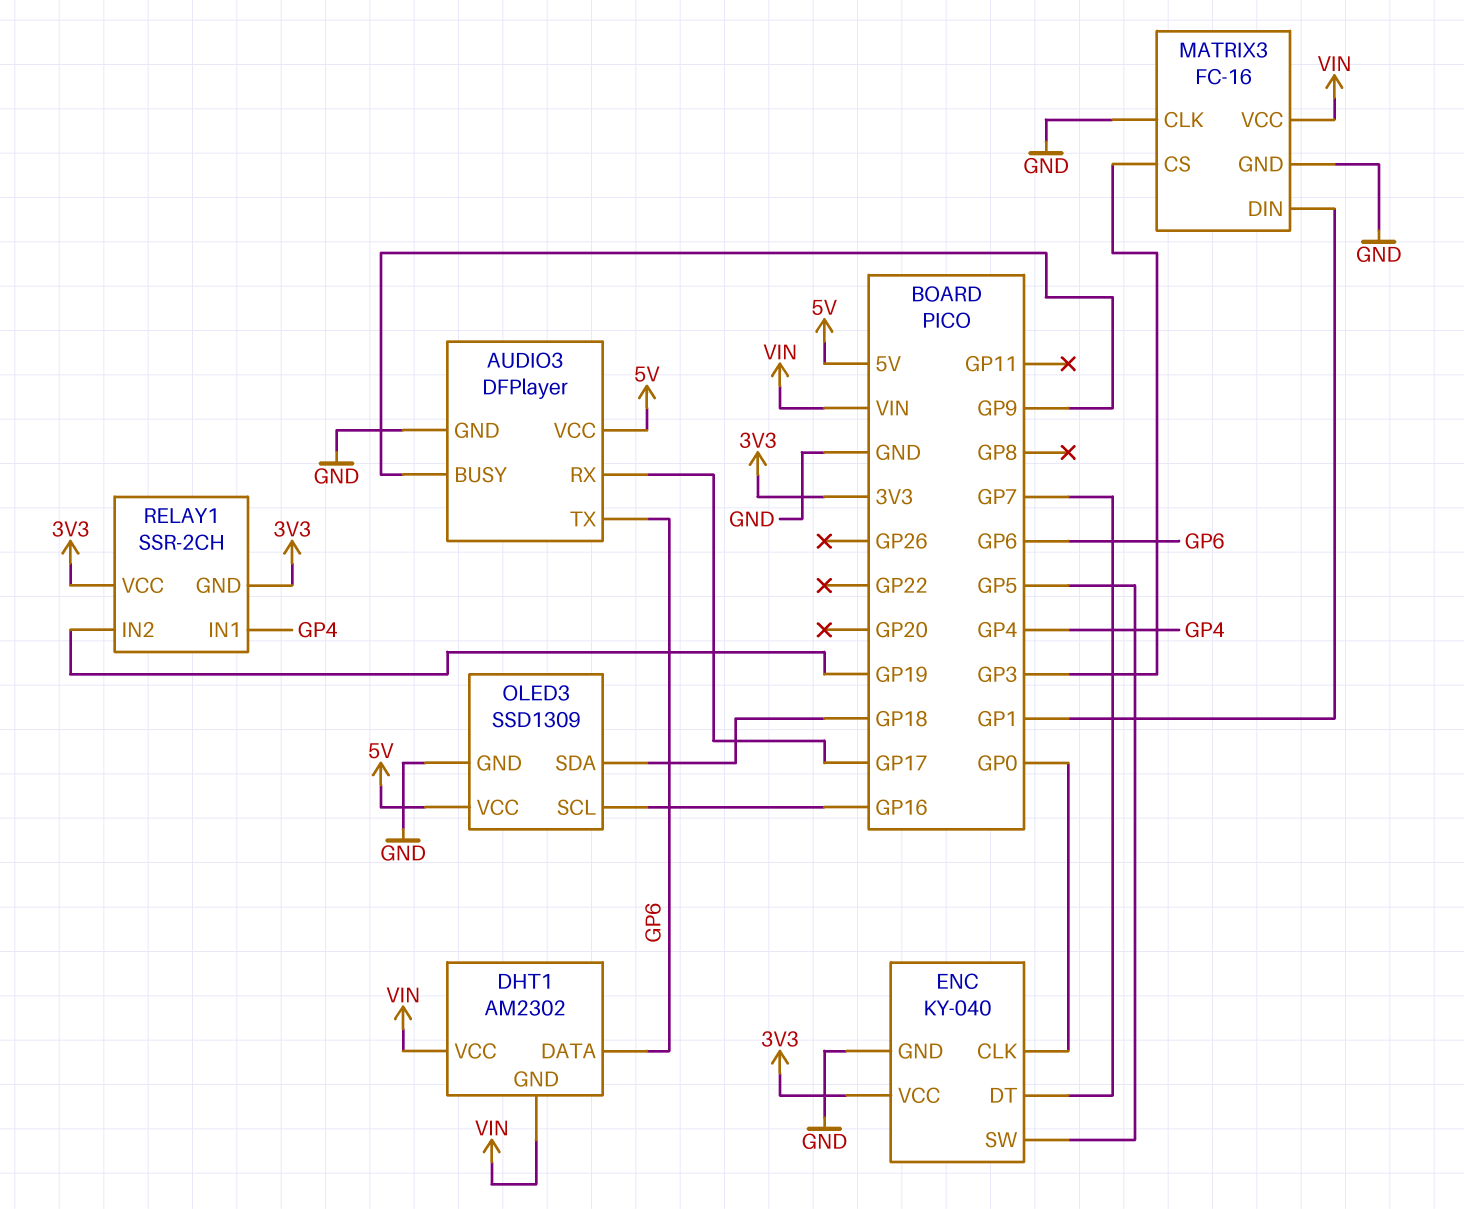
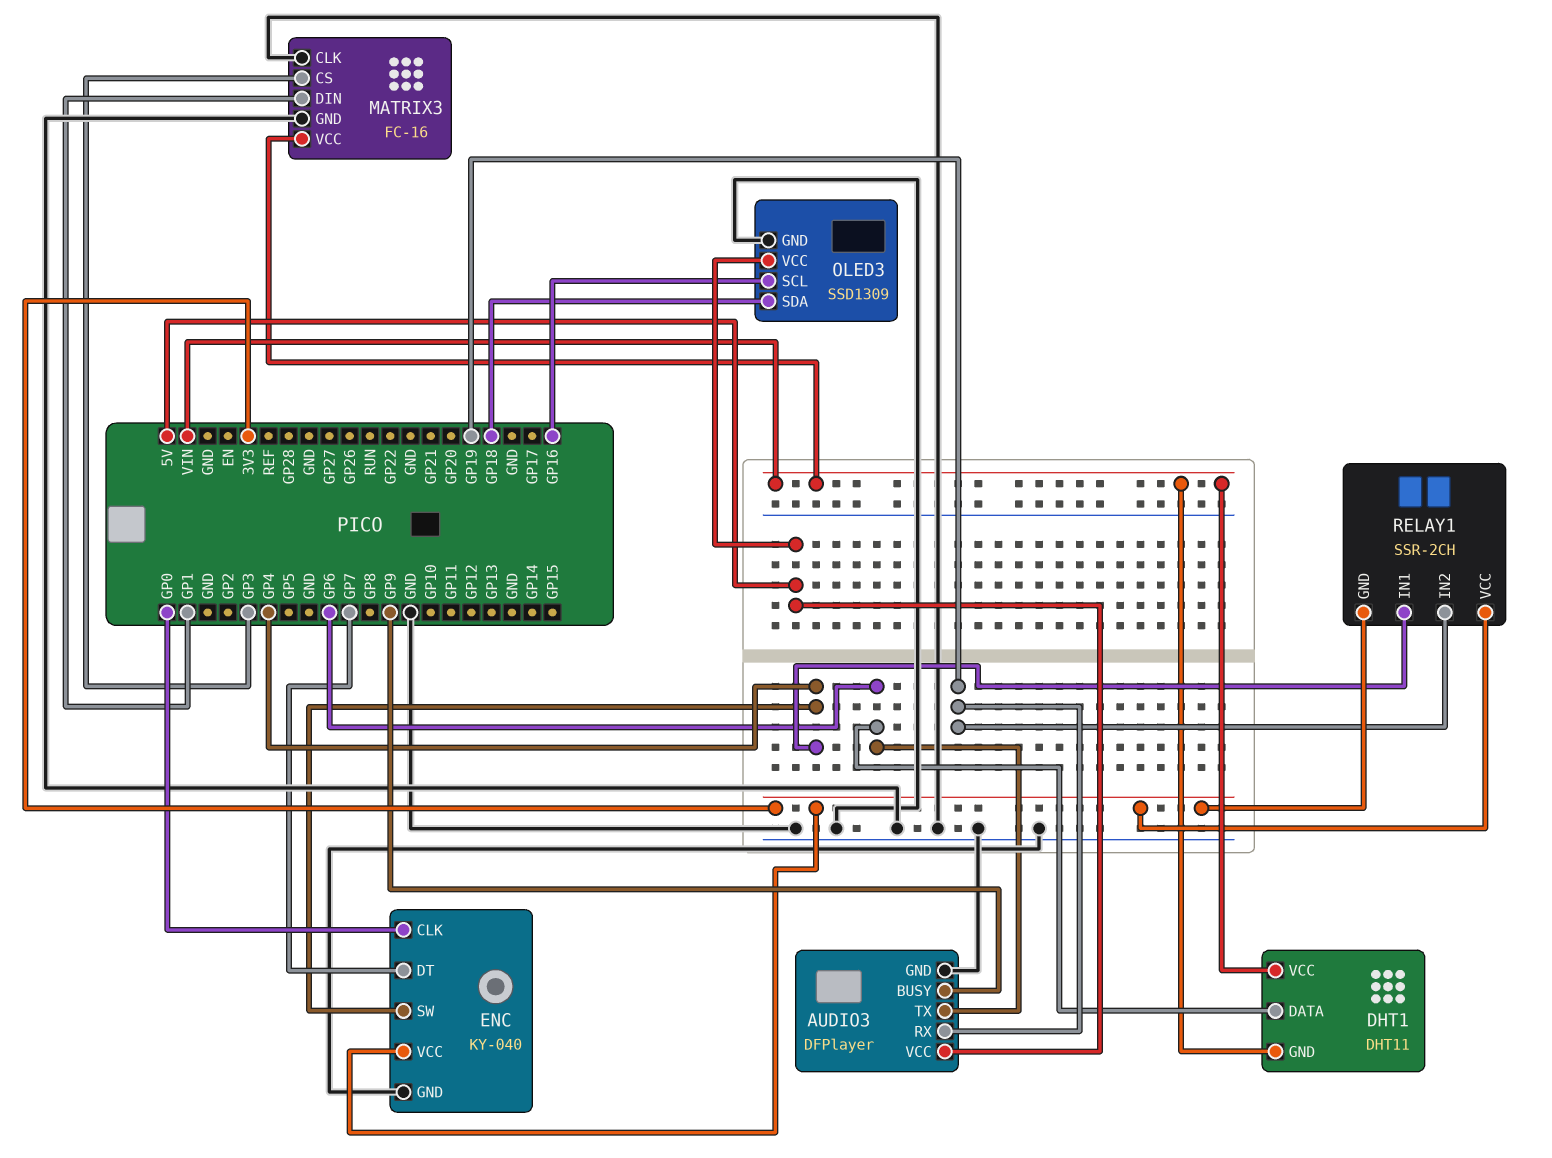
AUDIO3 pin RX: GP17 -> GP19
DHT1: AM2302 -> DHT11
ENC pin SW: GP5 -> GP4

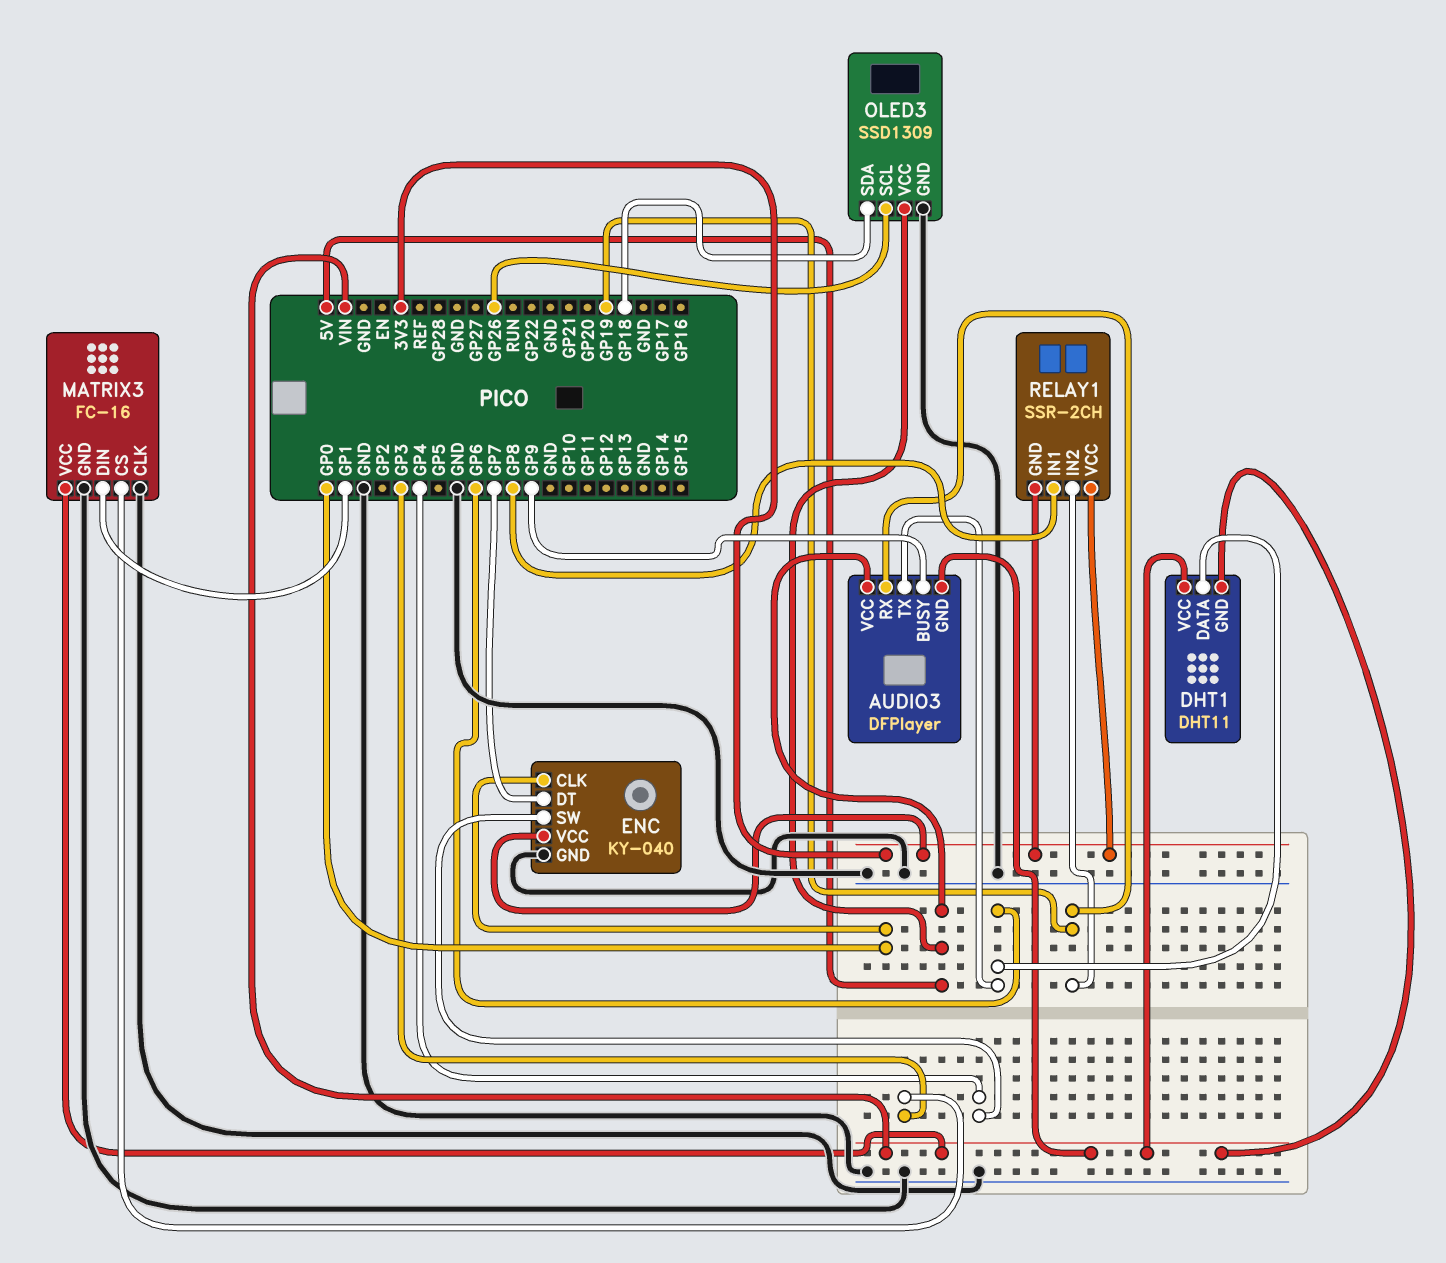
AUDIO3 pin GND: GND -> VIN
OLED3 pin SCL: GP16 -> GP26
RELAY1 pin IN1: GP4 -> GP8

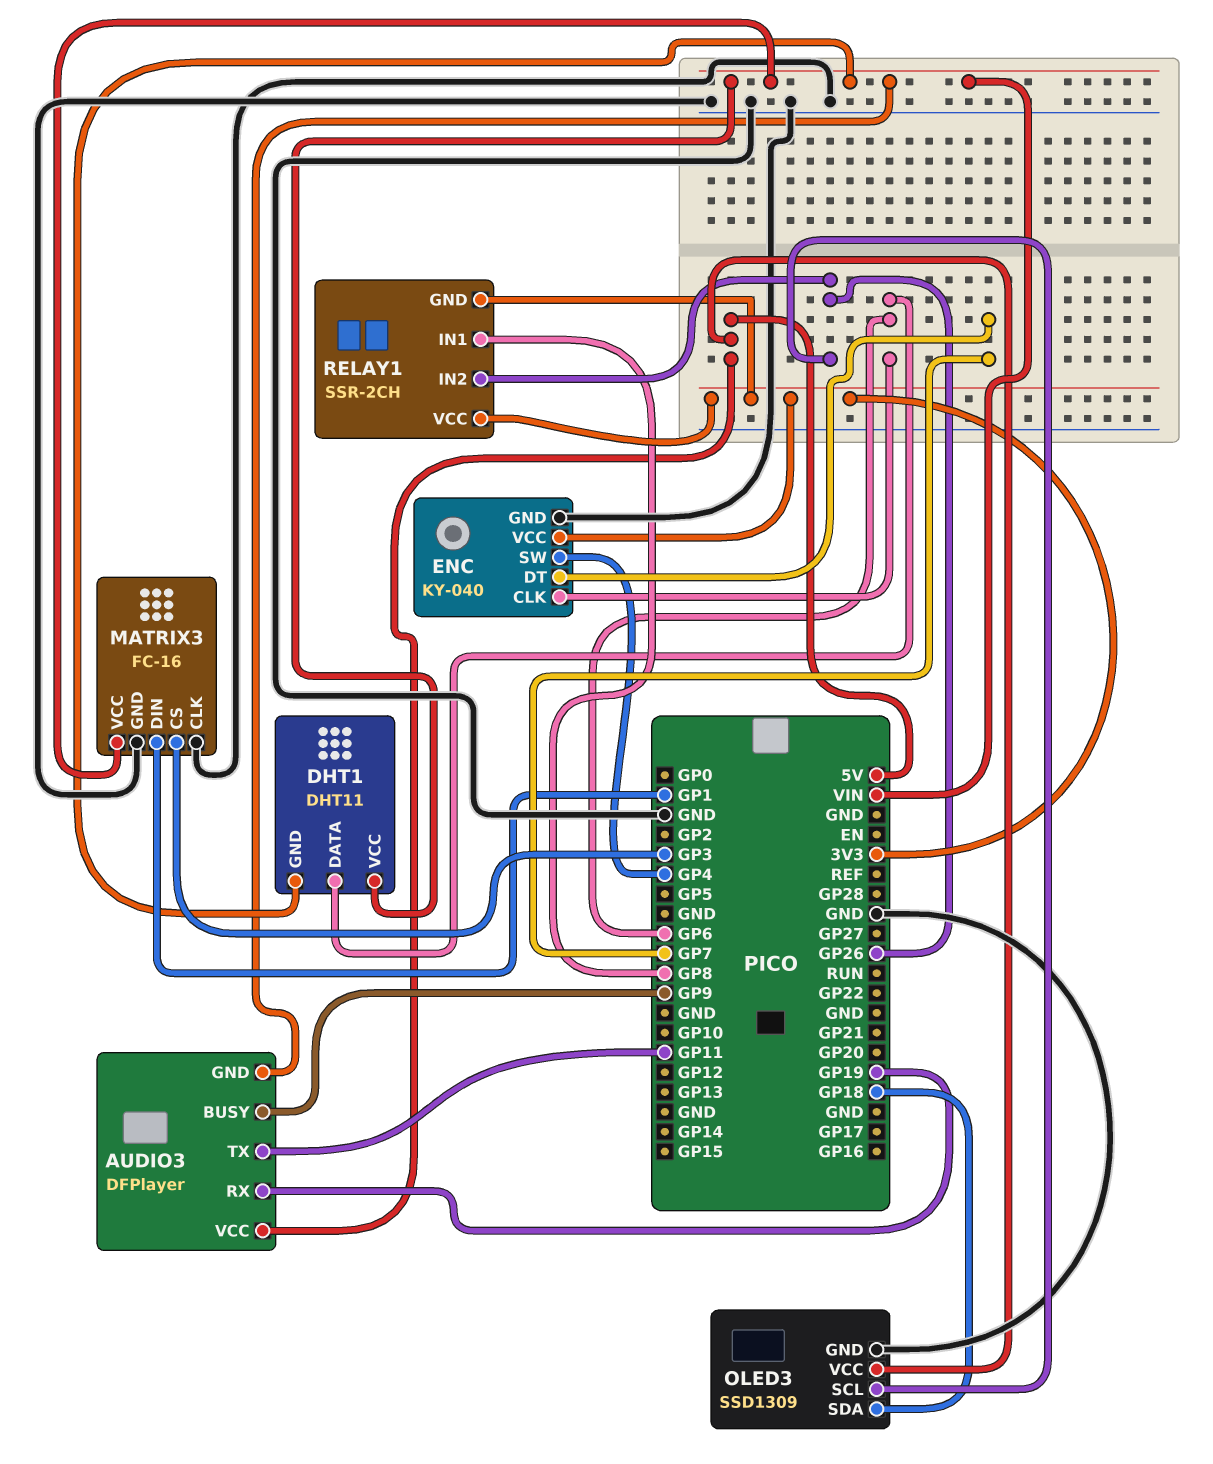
AUDIO3 pin TX: GP6 -> GP11
ENC pin CLK: GP0 -> GP6
RELAY1 pin IN2: GP19 -> GP26

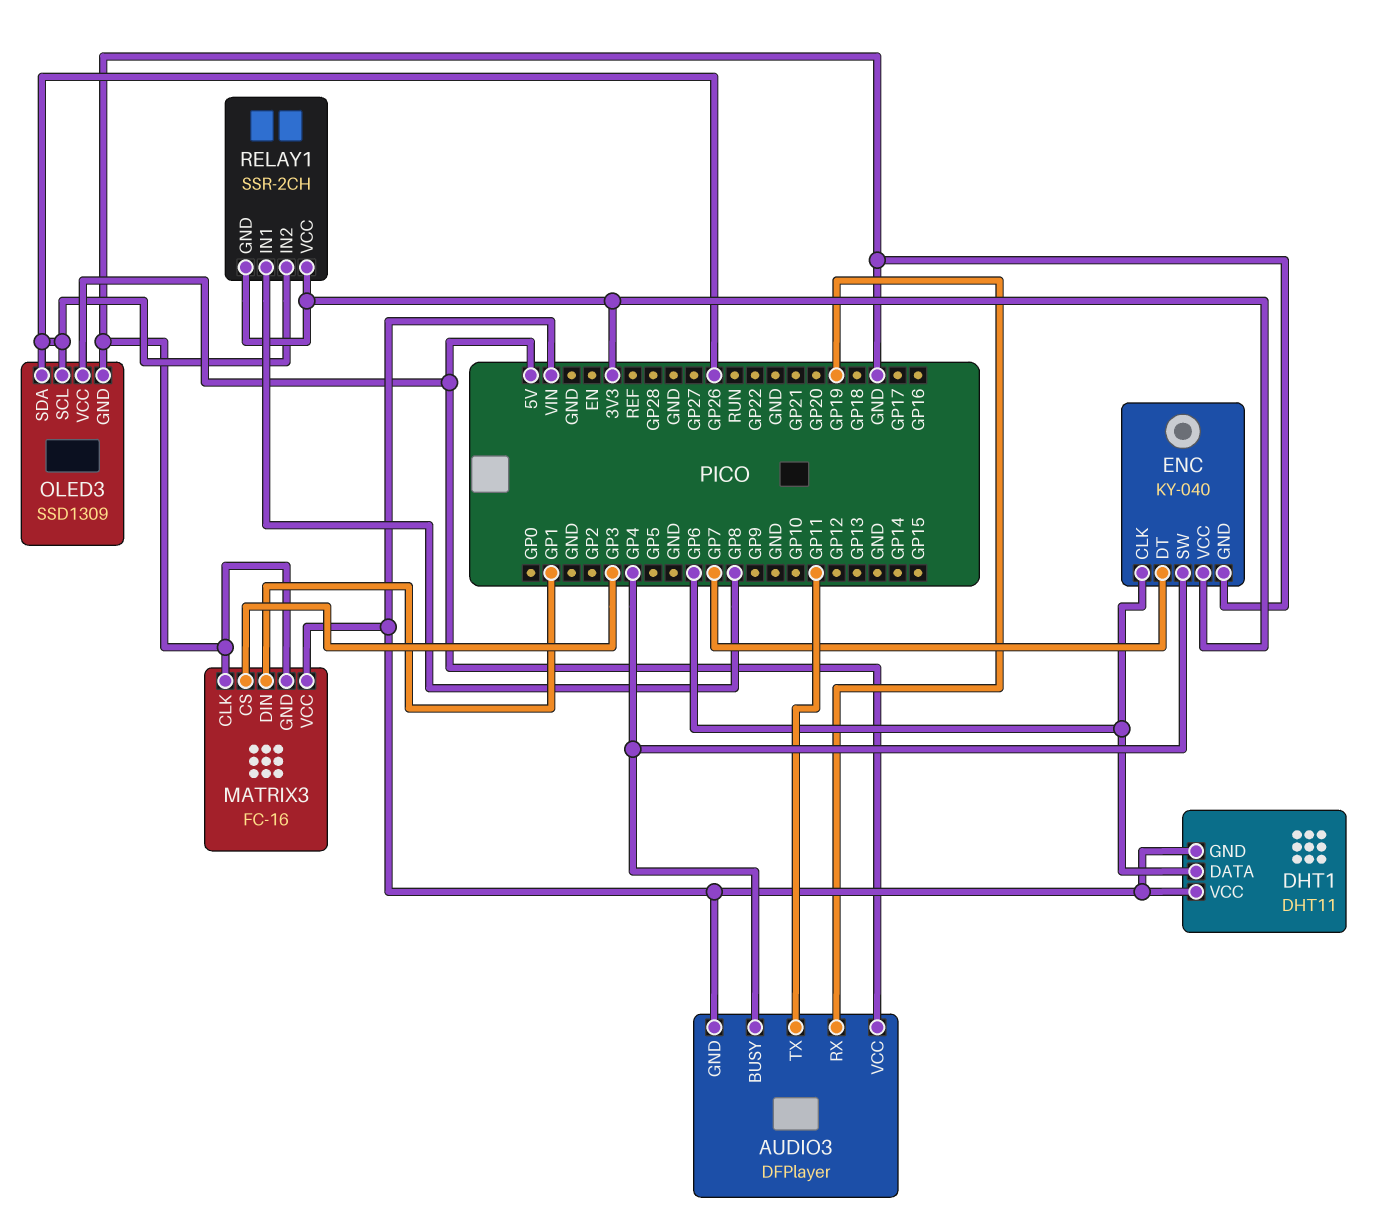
AUDIO3 pin BUSY: GP9 -> GP4
OLED3 pin SDA: GP18 -> GP26

